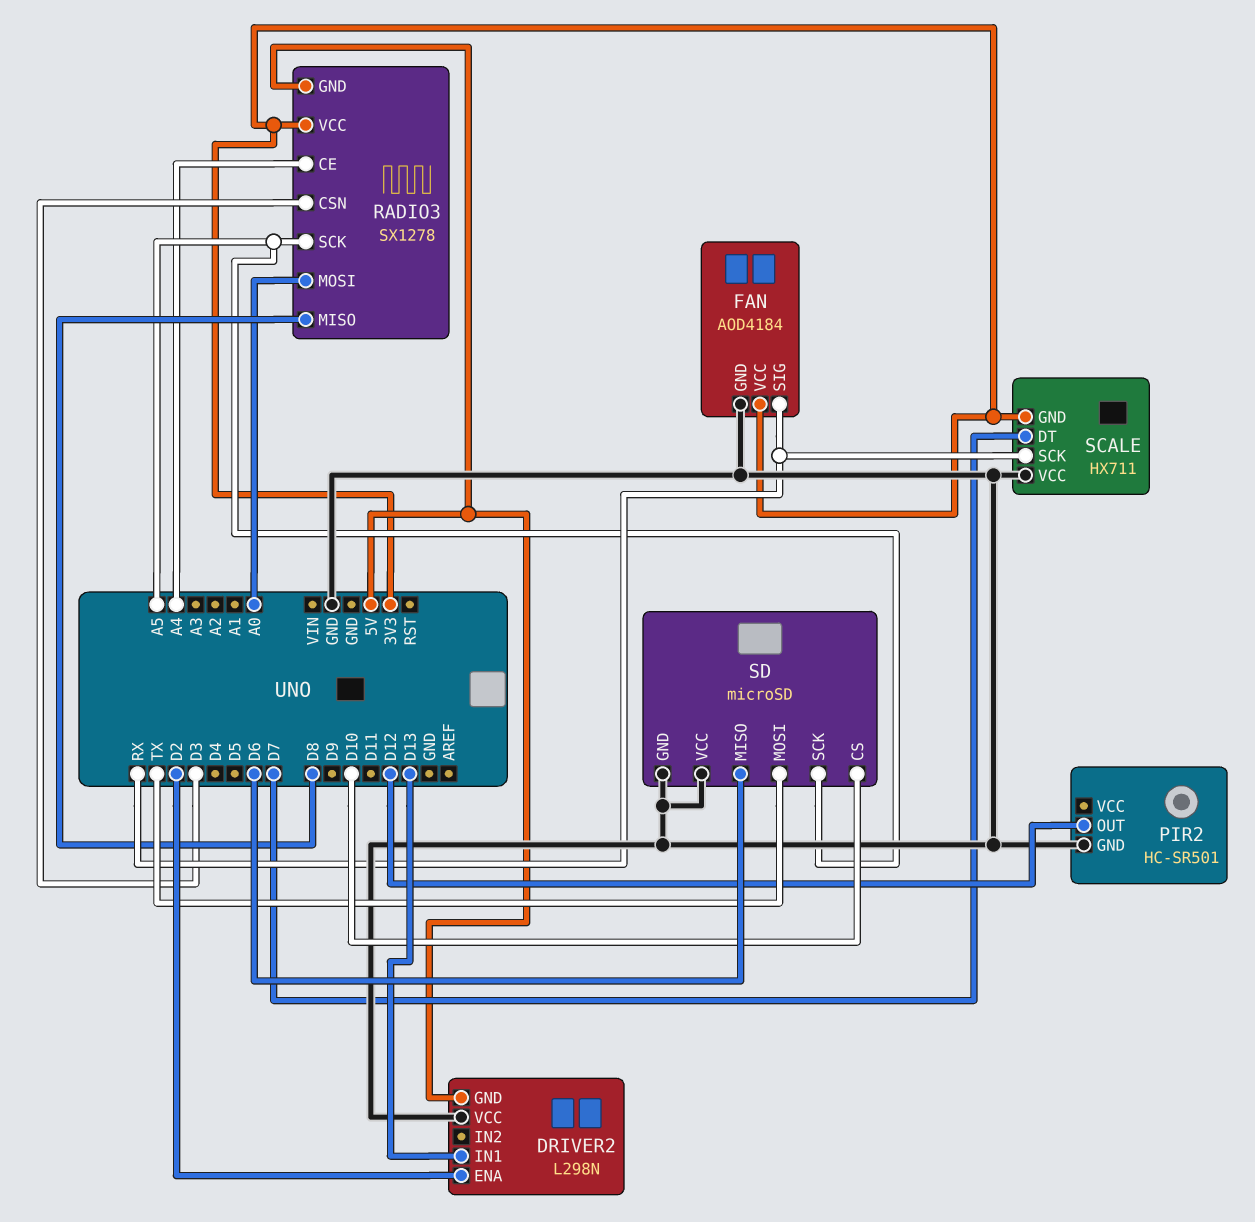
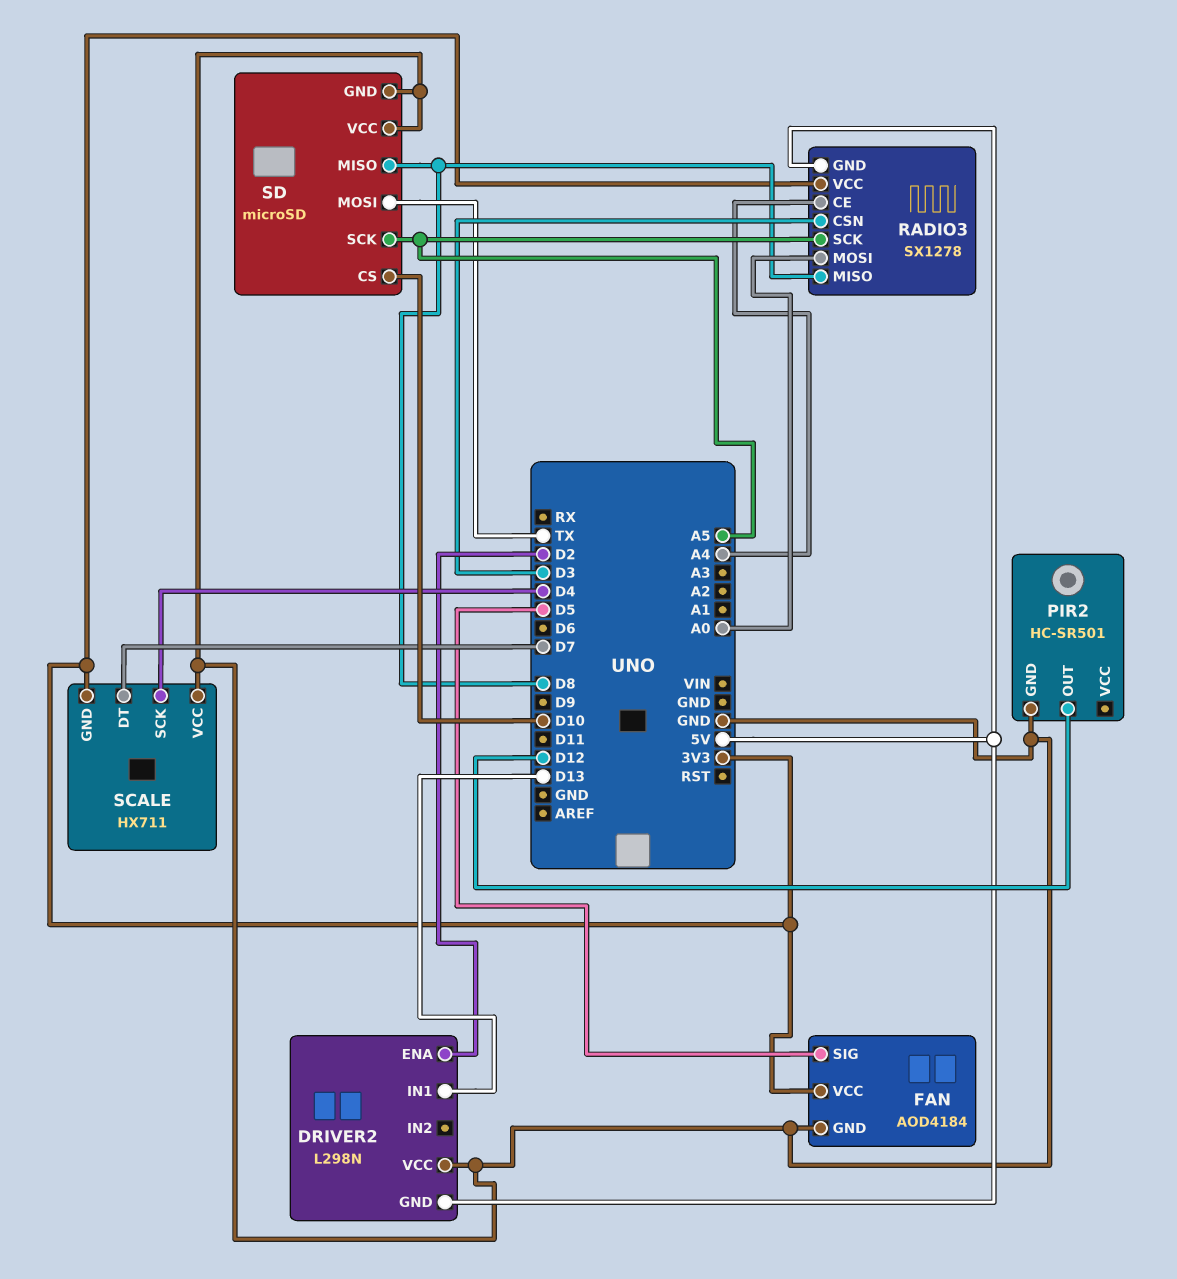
FAN pin SIG: RX -> D5
SCALE pin SCK: RX -> D4
SD pin MISO: D6 -> D8

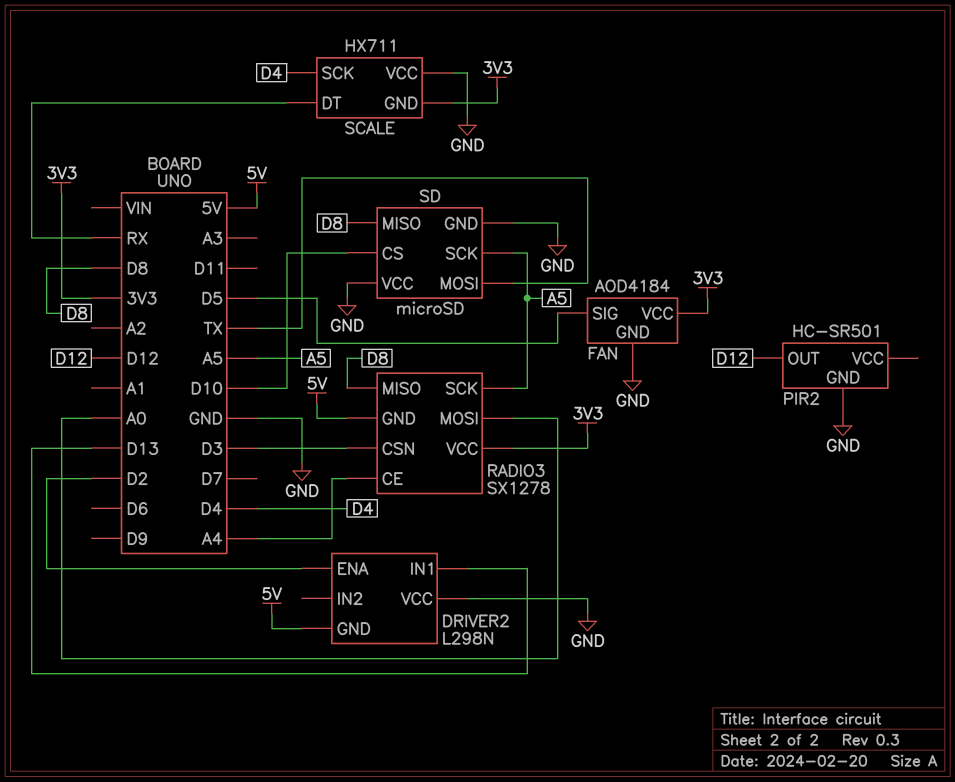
SCALE pin DT: D7 -> RX

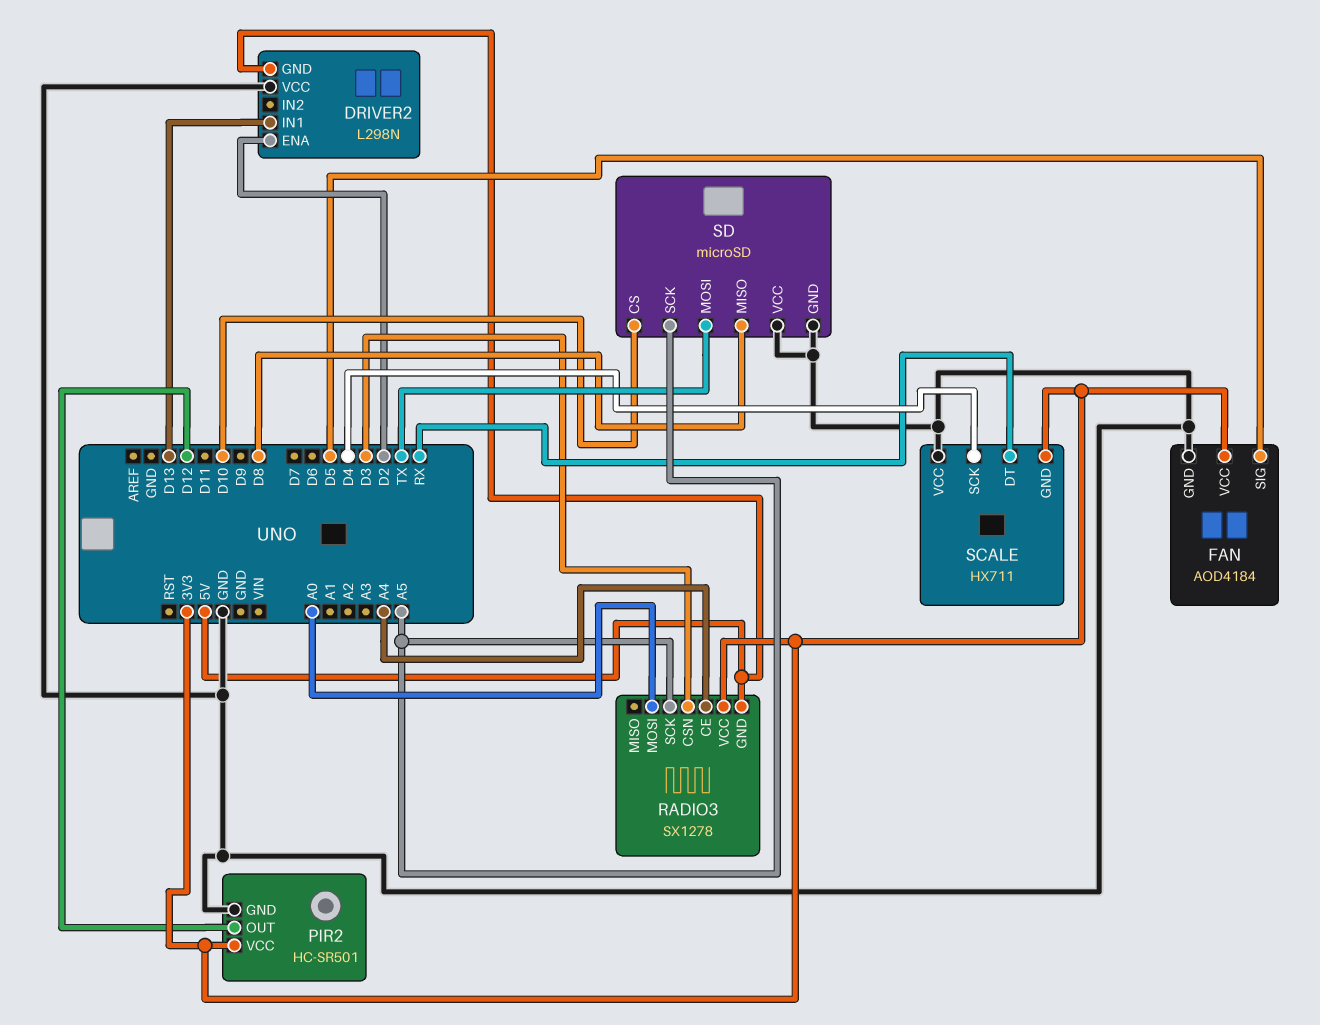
PIR2 pin VCC: none -> 3V3
RADIO3 pin MISO: D8 -> none

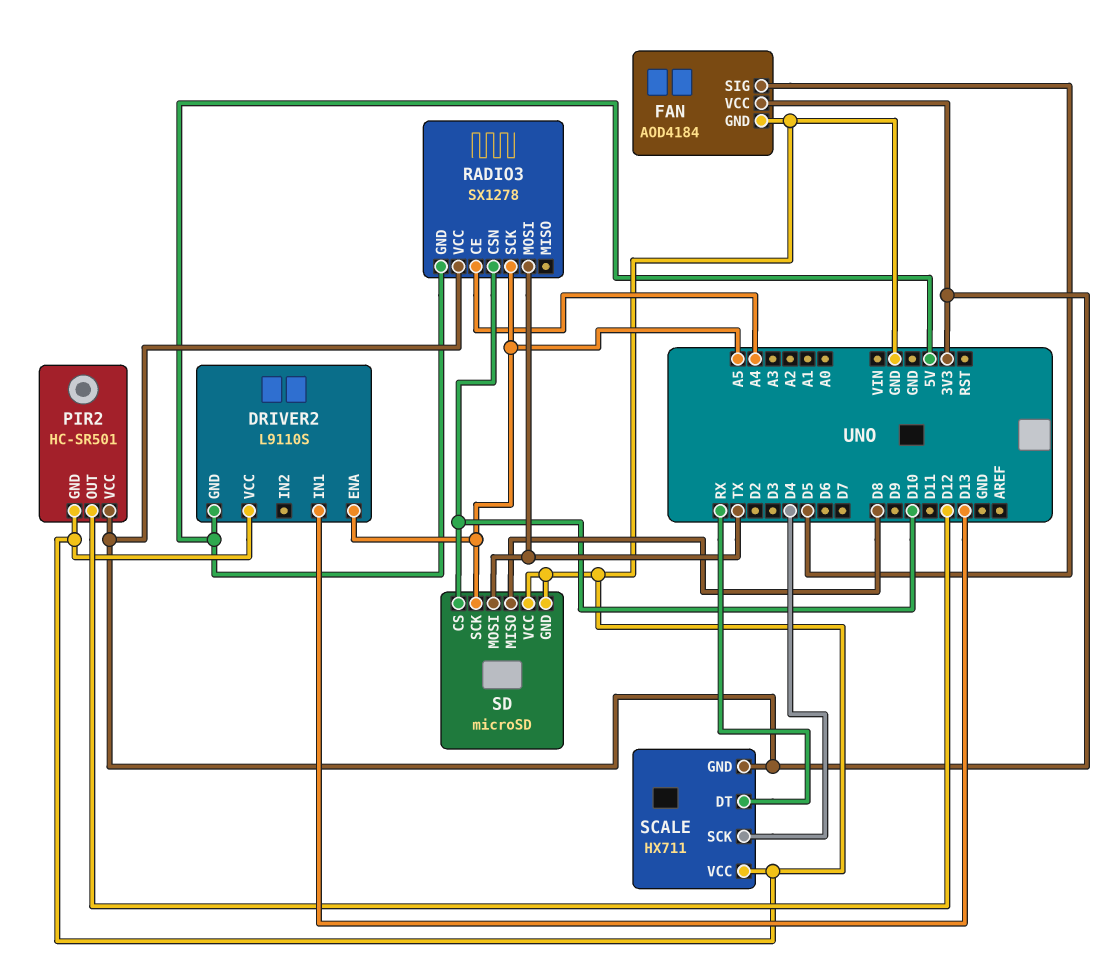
DRIVER2: L298N -> L9110S
DRIVER2 pin ENA: D2 -> A5
RADIO3 pin CSN: D3 -> D10
RADIO3 pin MOSI: A0 -> TX

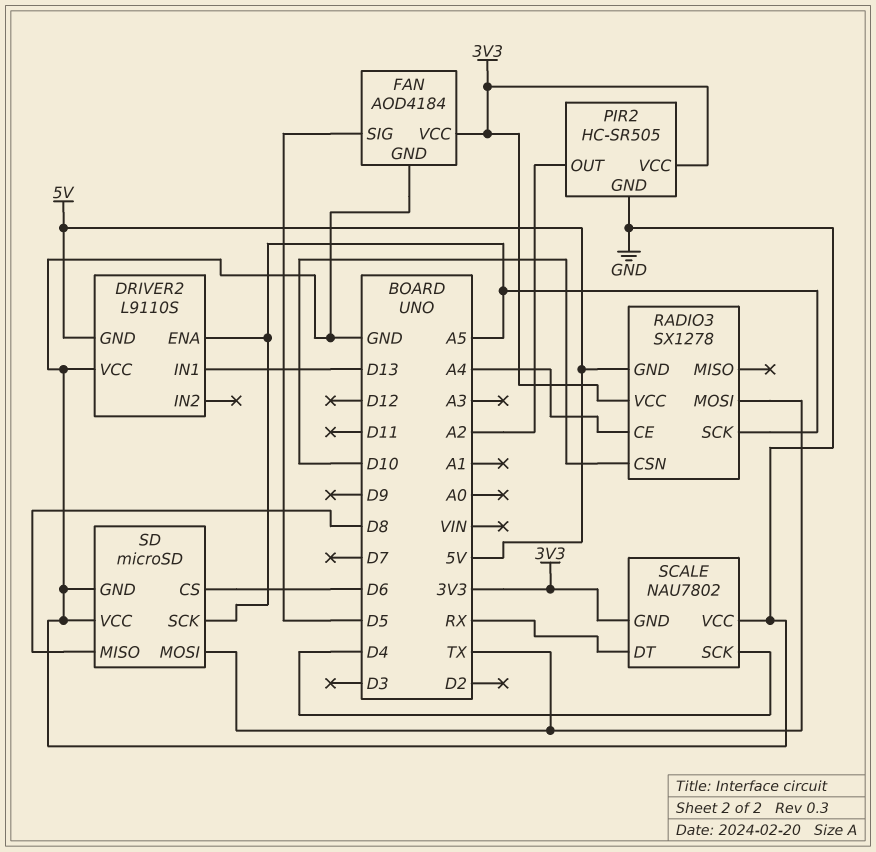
PIR2: HC-SR501 -> HC-SR505
PIR2 pin OUT: D12 -> A2
SCALE: HX711 -> NAU7802
SD pin CS: D10 -> D6

